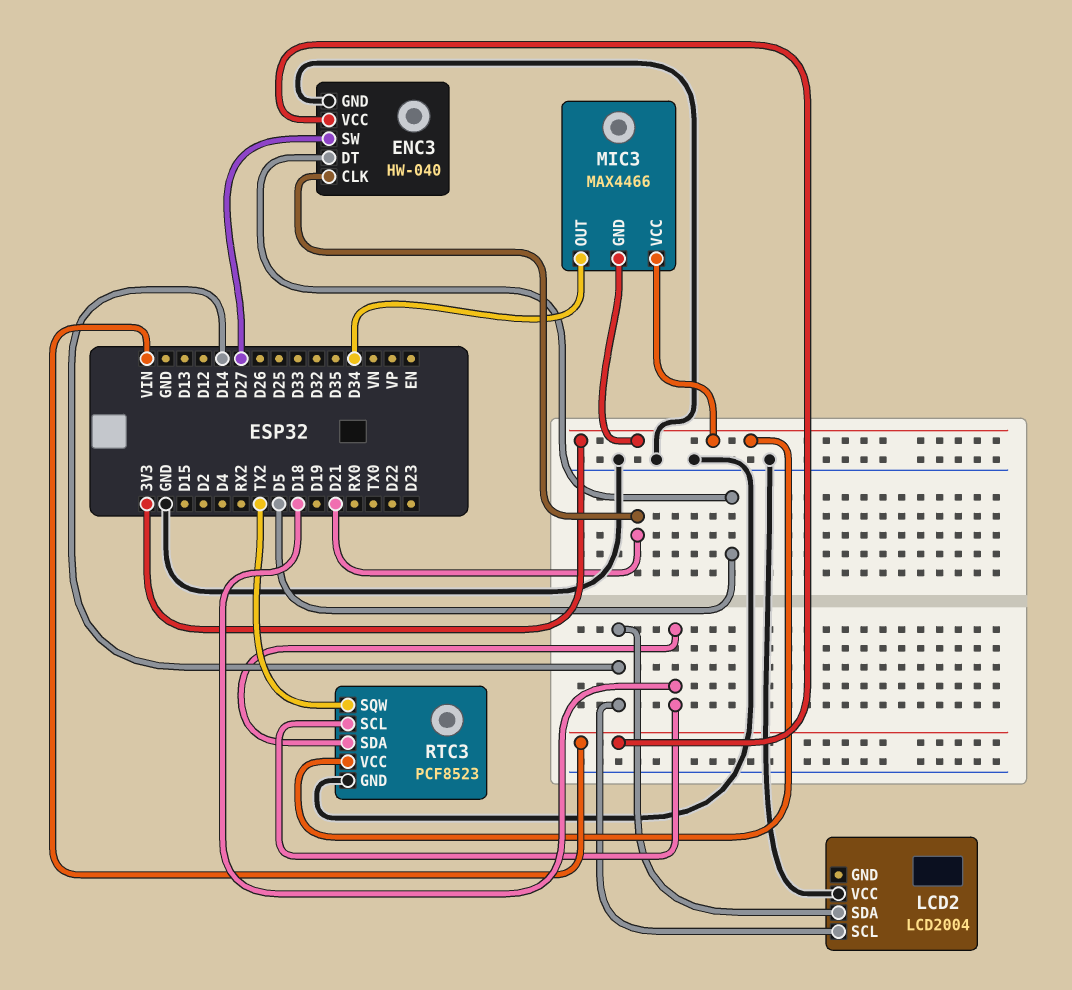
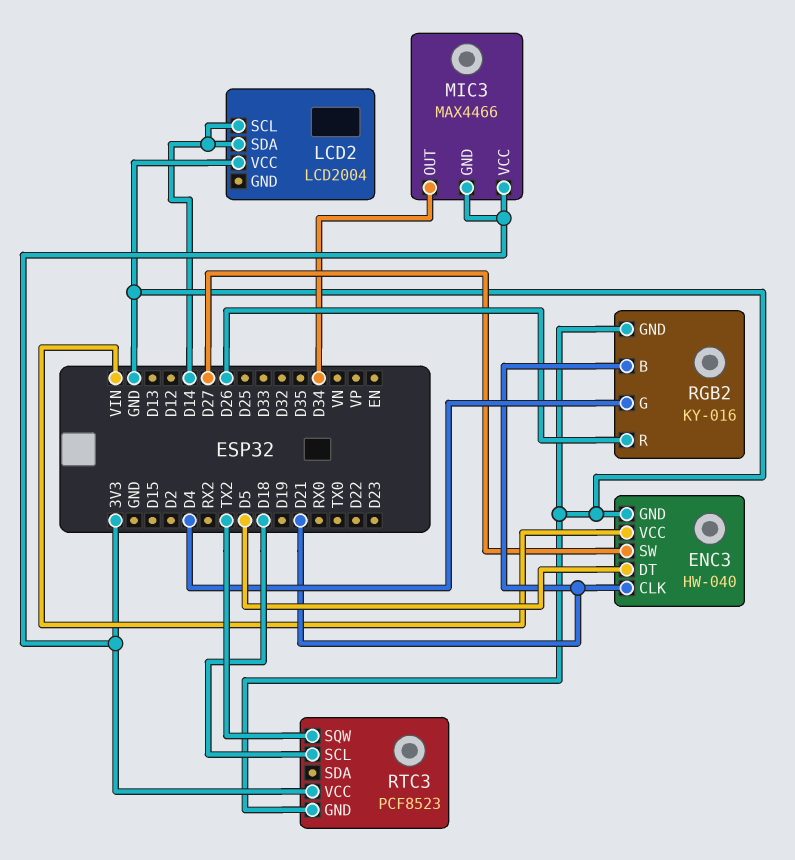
RGB2: none -> KY-016
RGB2 pin B: none -> D21
RGB2 pin G: none -> D4
RGB2 pin GND: none -> GND
RGB2 pin R: none -> D26
RTC3 pin SDA: D18 -> none

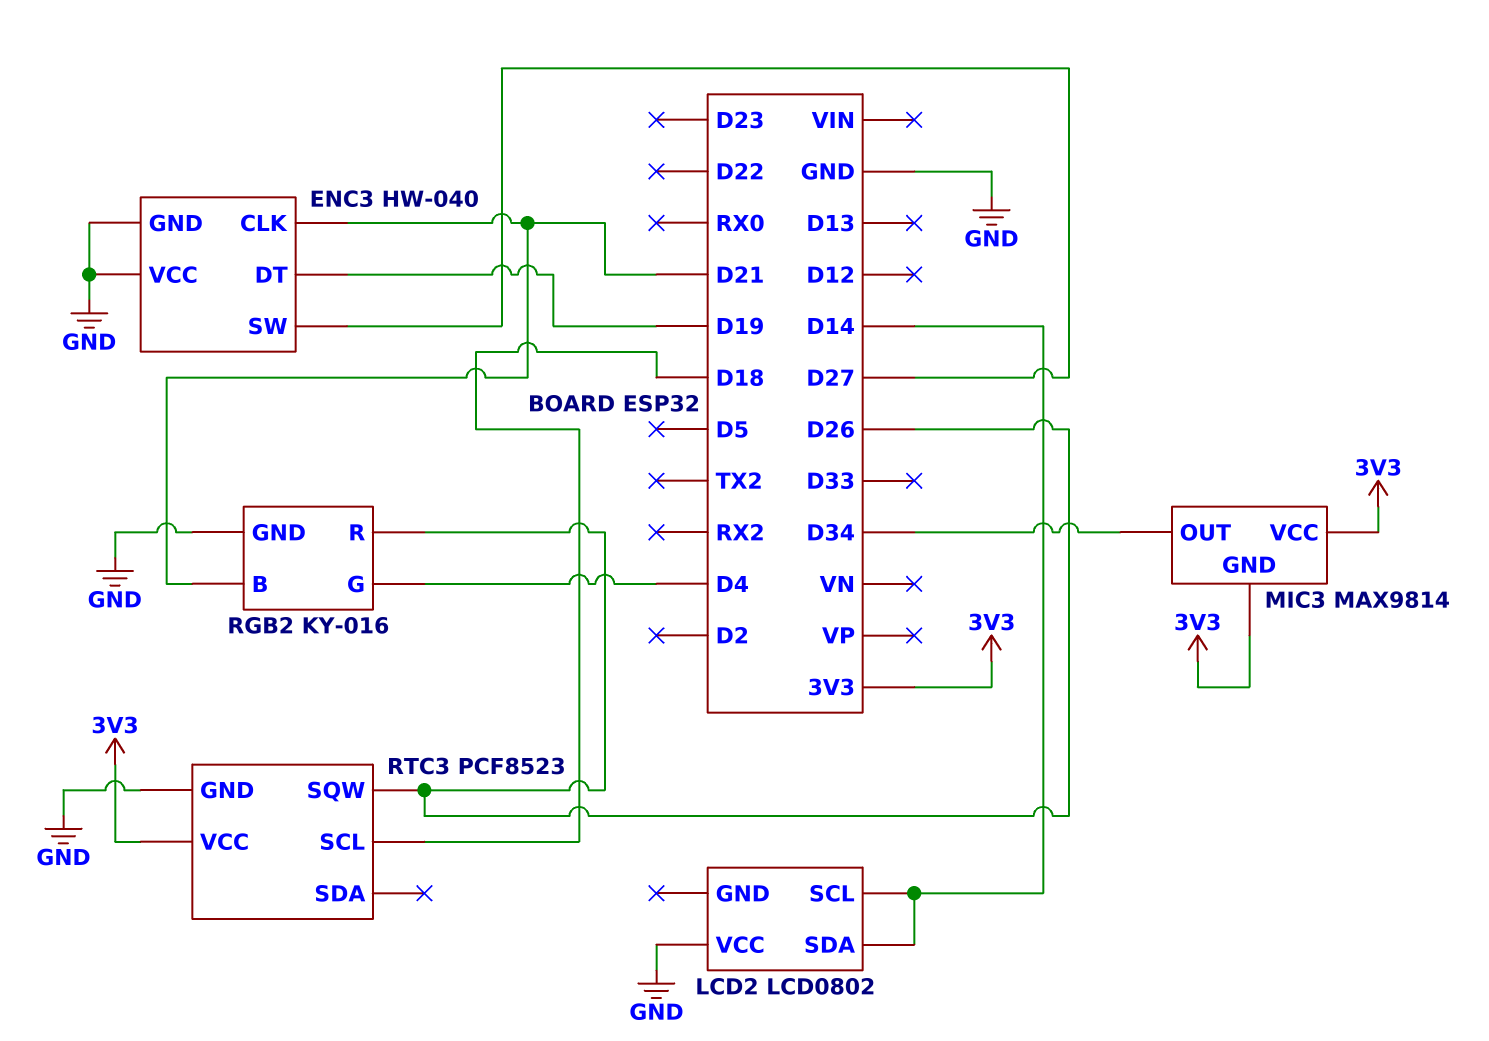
ENC3 pin DT: D5 -> D19
ENC3 pin VCC: VIN -> GND
LCD2: LCD2004 -> LCD0802
MIC3: MAX4466 -> MAX9814
RTC3 pin SQW: TX2 -> D26

